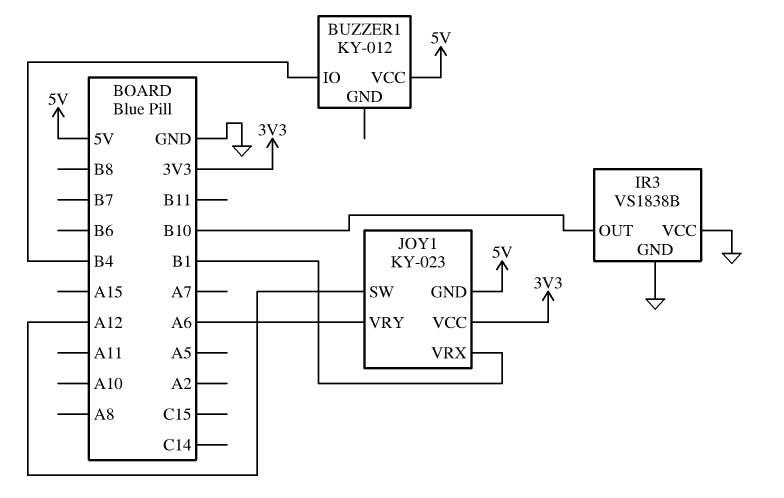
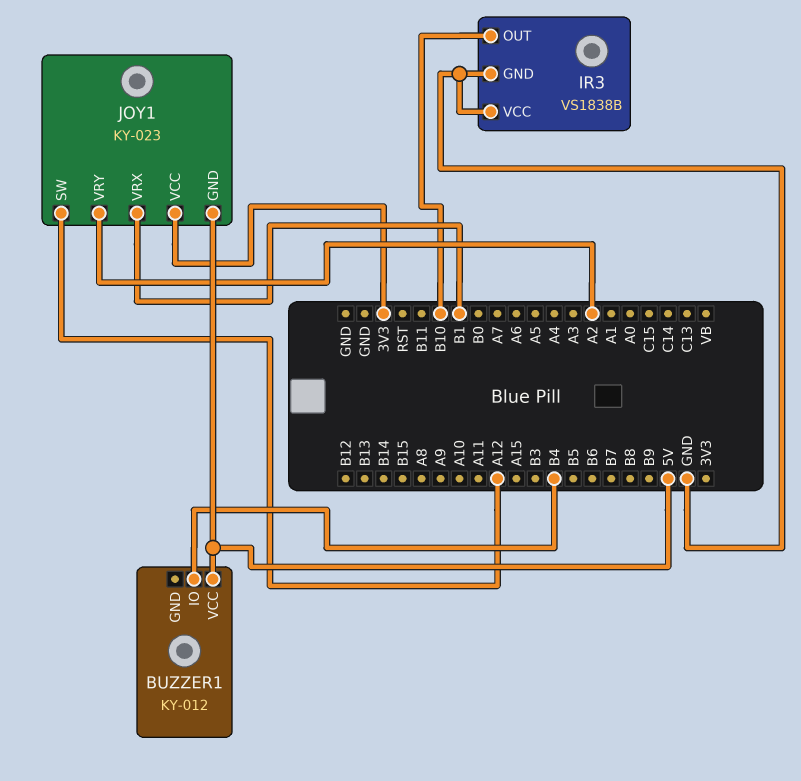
JOY1 pin VRY: A6 -> A2

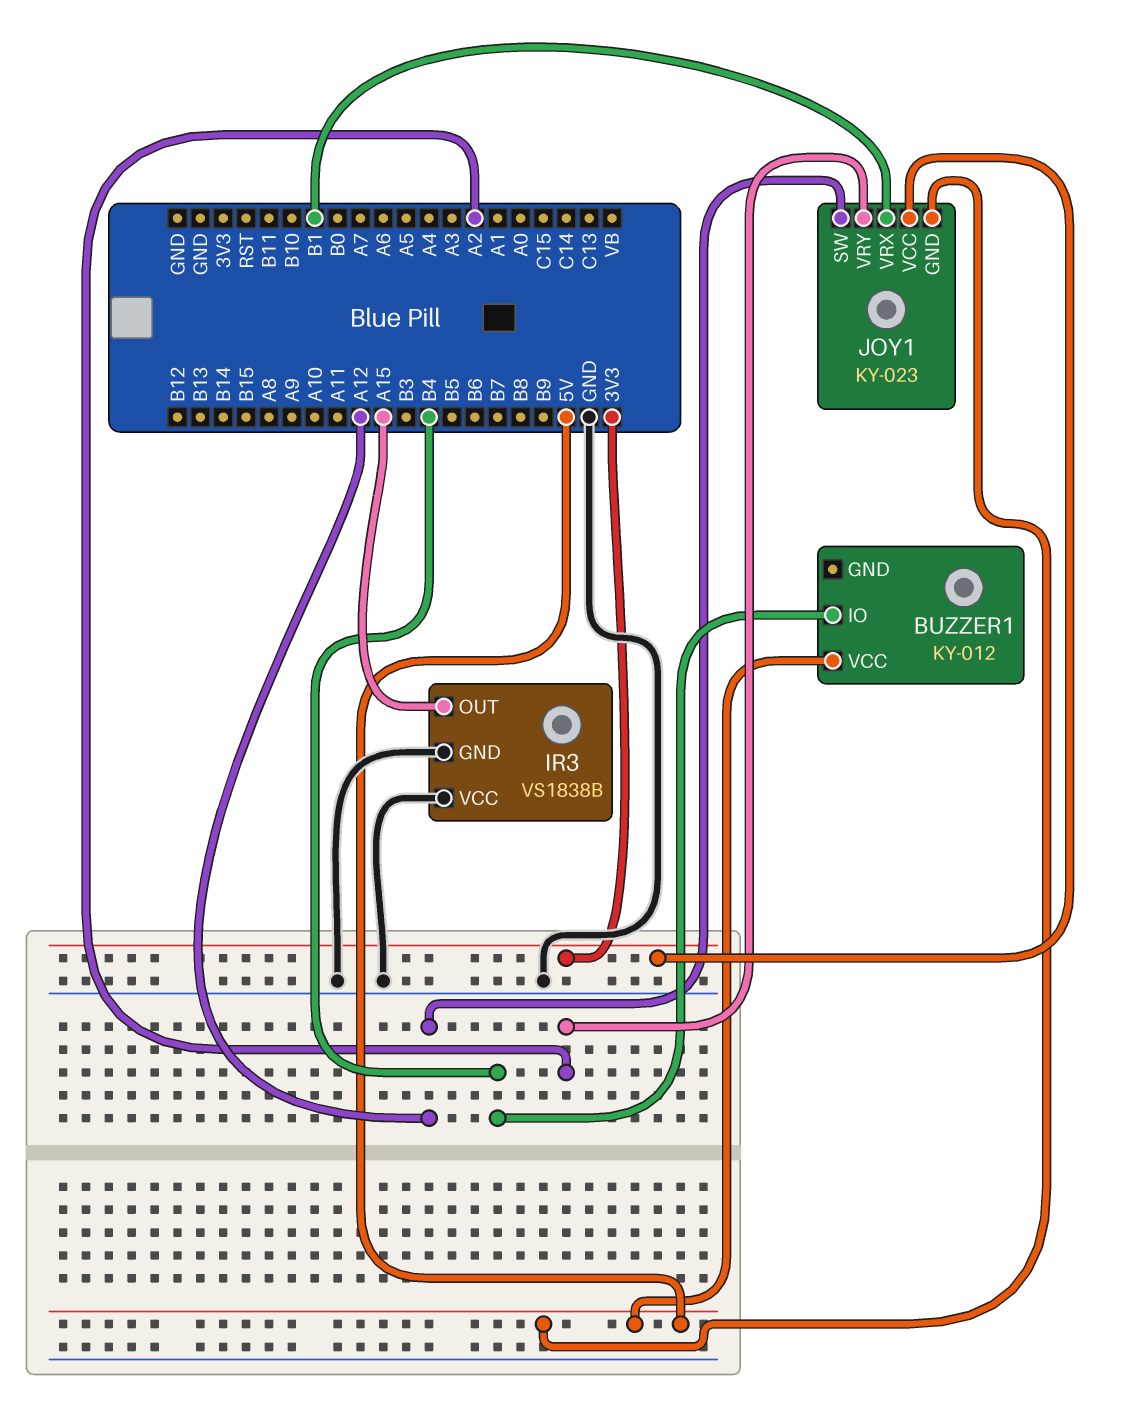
IR3 pin OUT: B10 -> A15

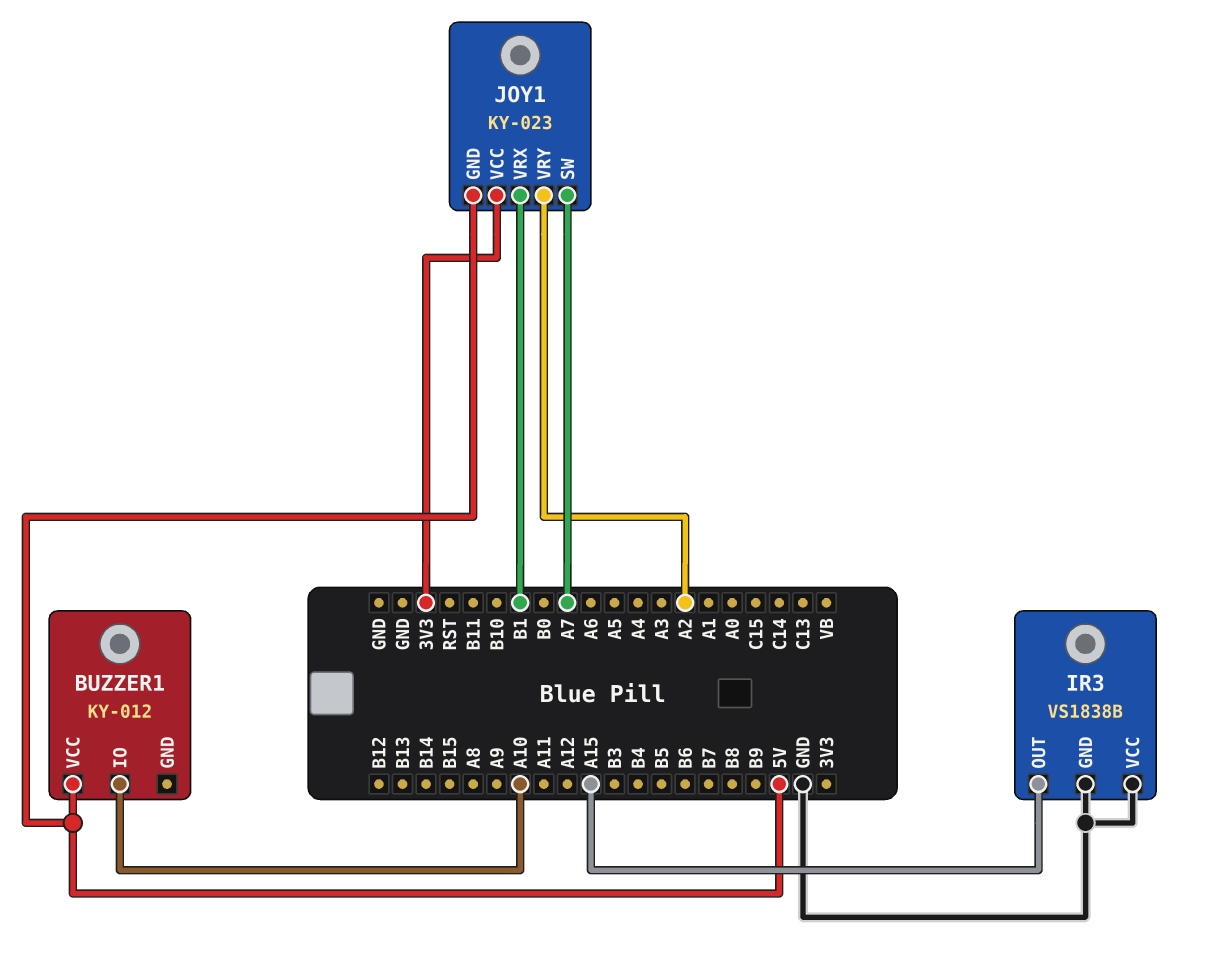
BUZZER1 pin IO: B4 -> A10
JOY1 pin SW: A12 -> A7

